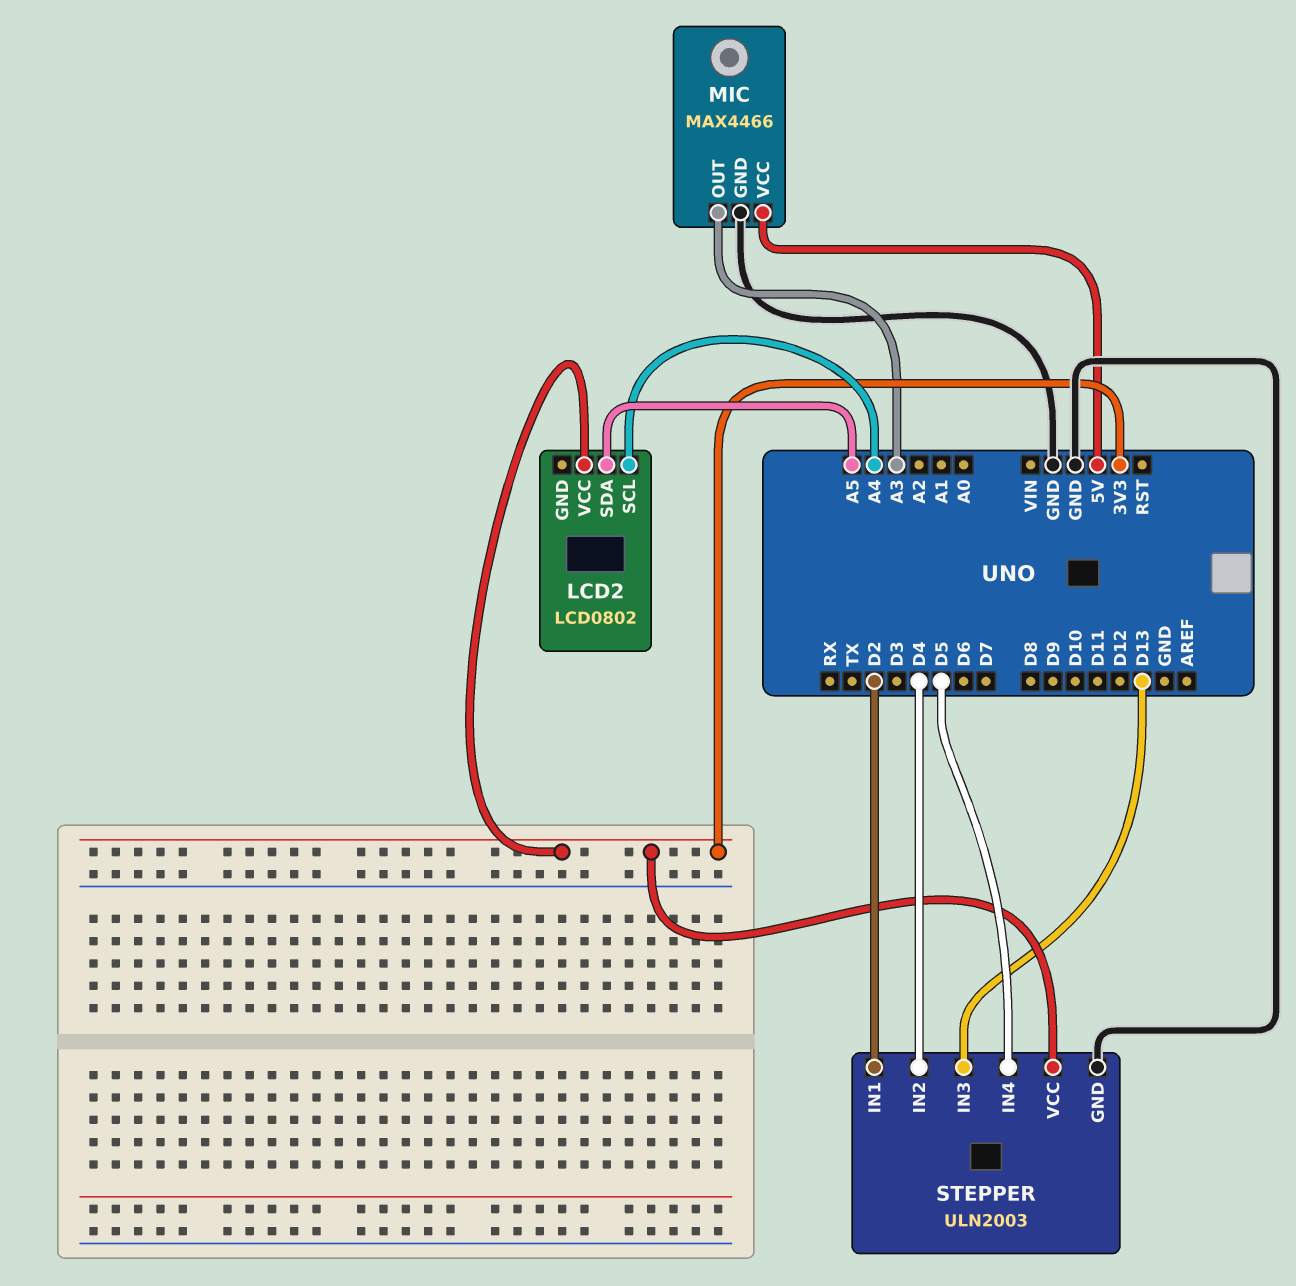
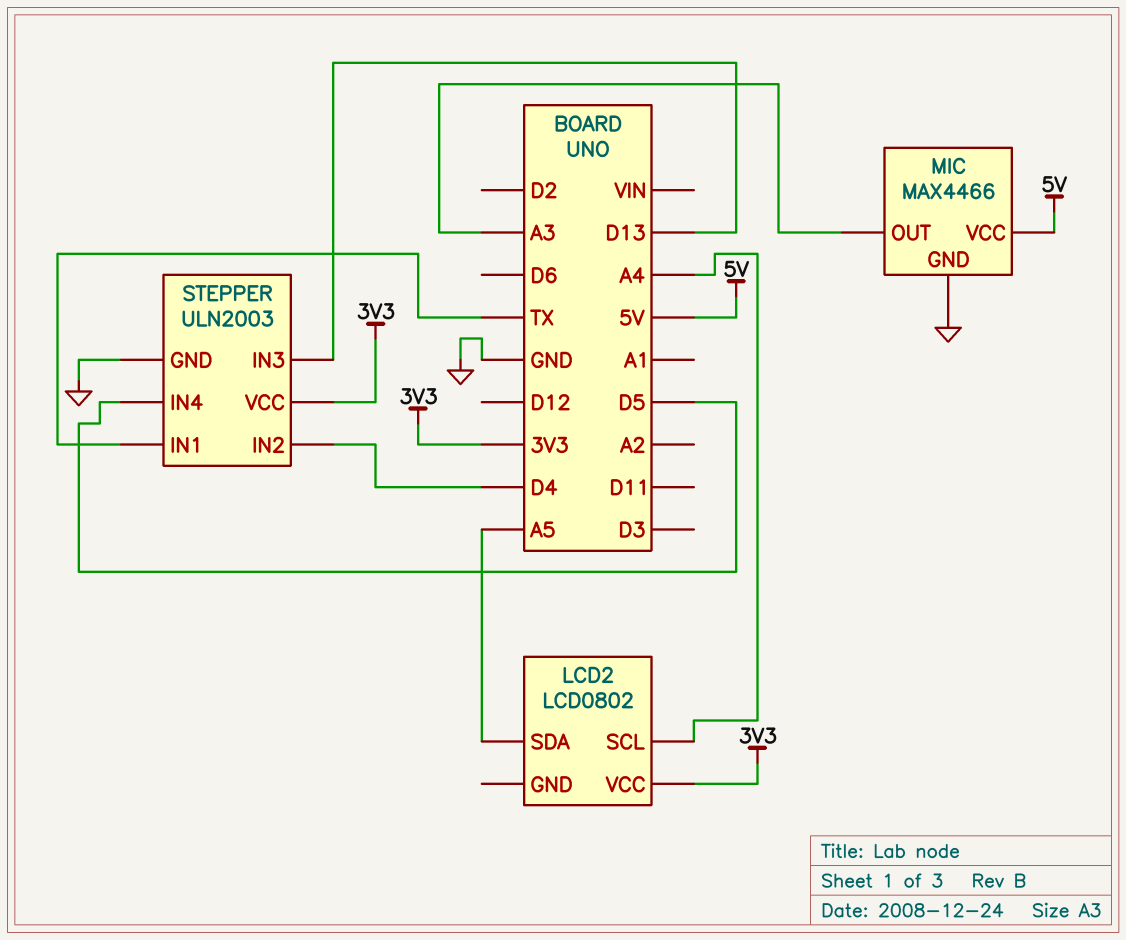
STEPPER pin IN1: D2 -> TX

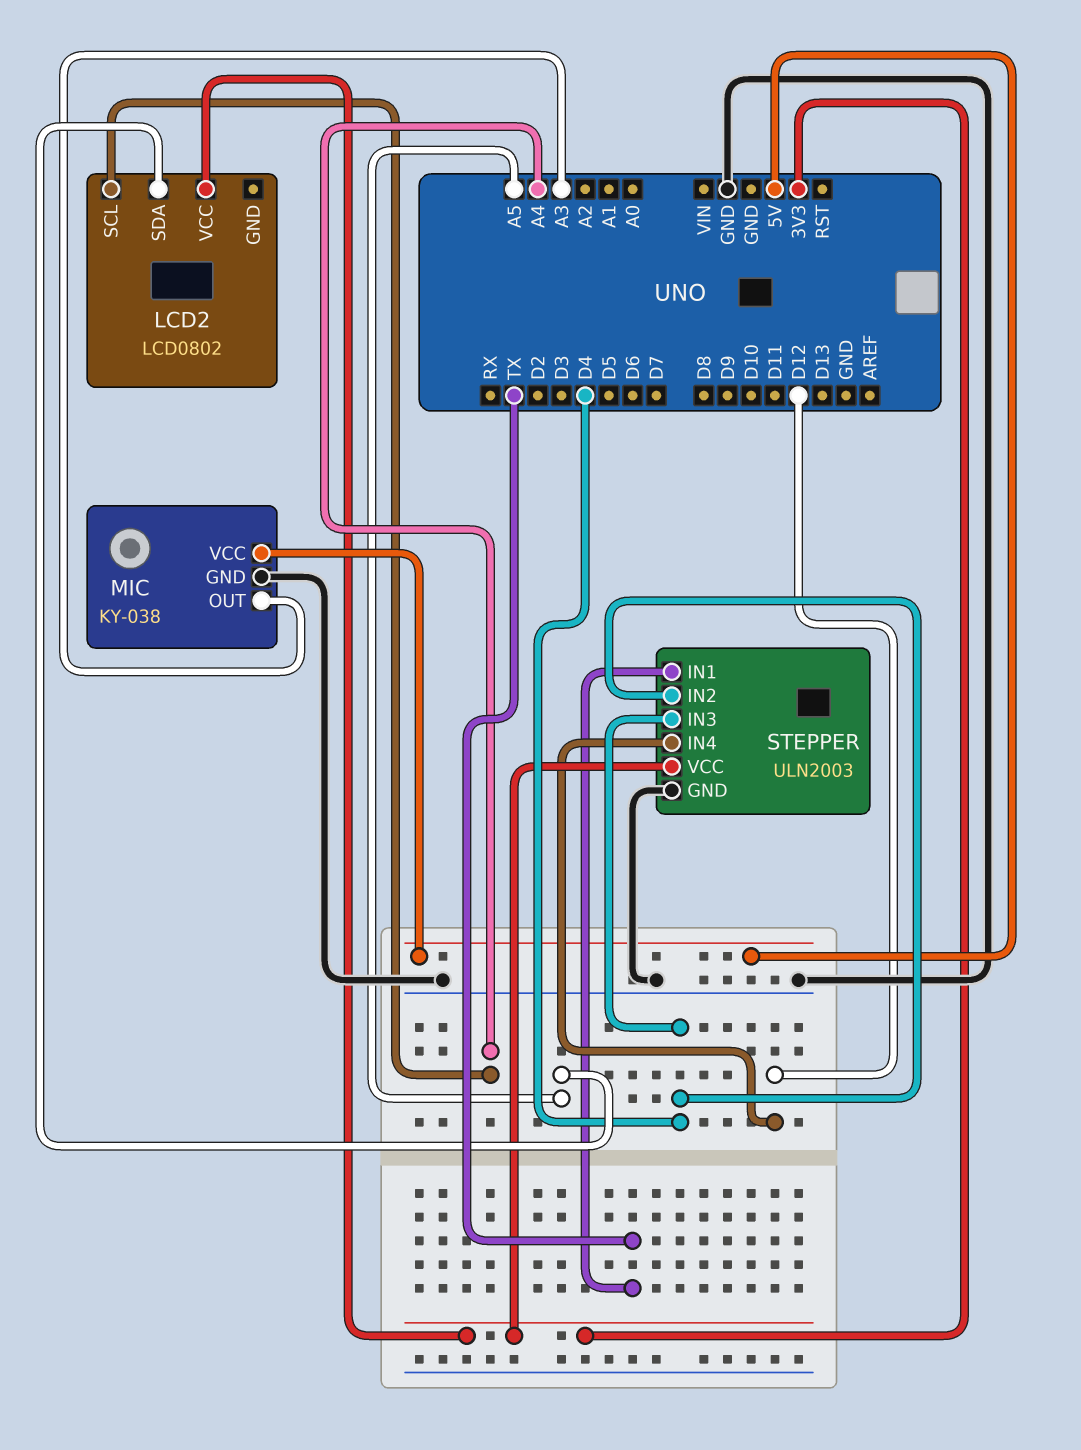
MIC: MAX4466 -> KY-038
STEPPER pin IN3: D13 -> D4
STEPPER pin IN4: D5 -> D12

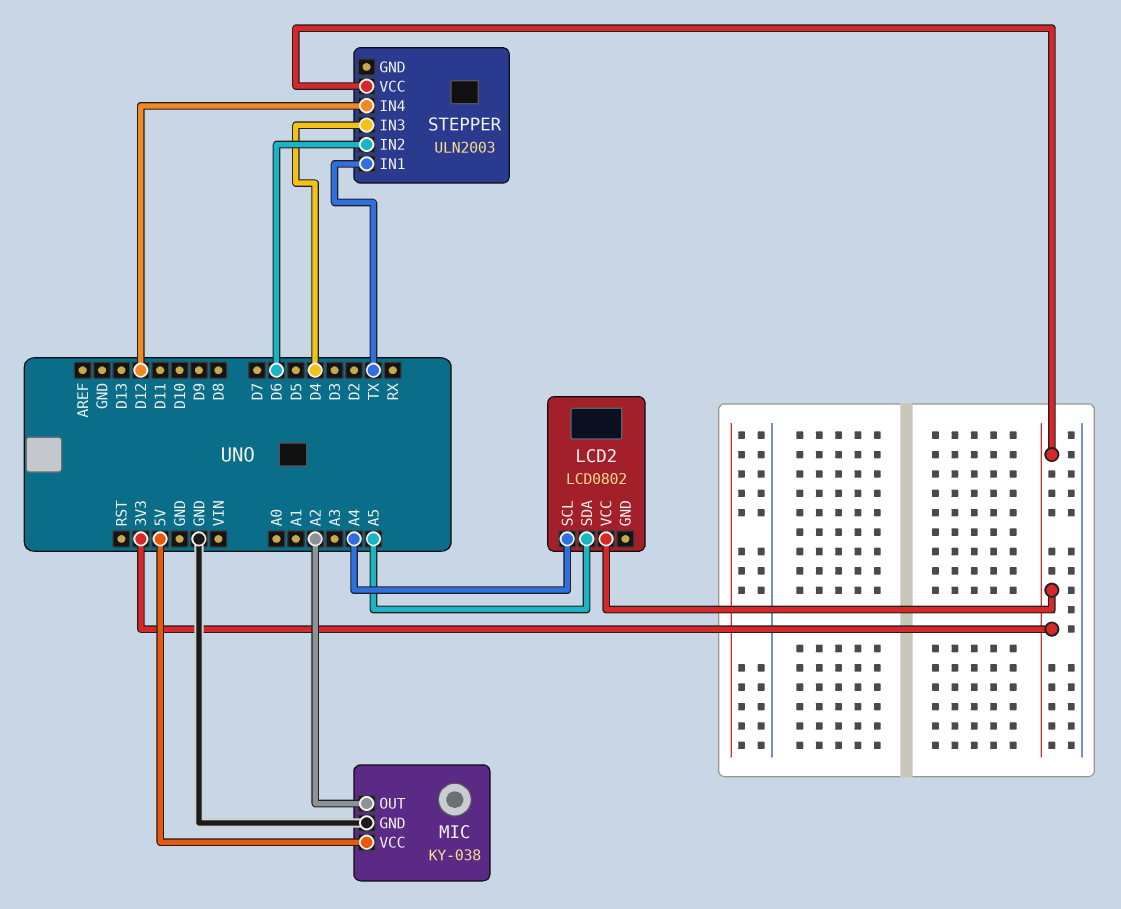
MIC pin OUT: A3 -> A2
STEPPER pin GND: GND -> none
STEPPER pin IN2: D4 -> D6

